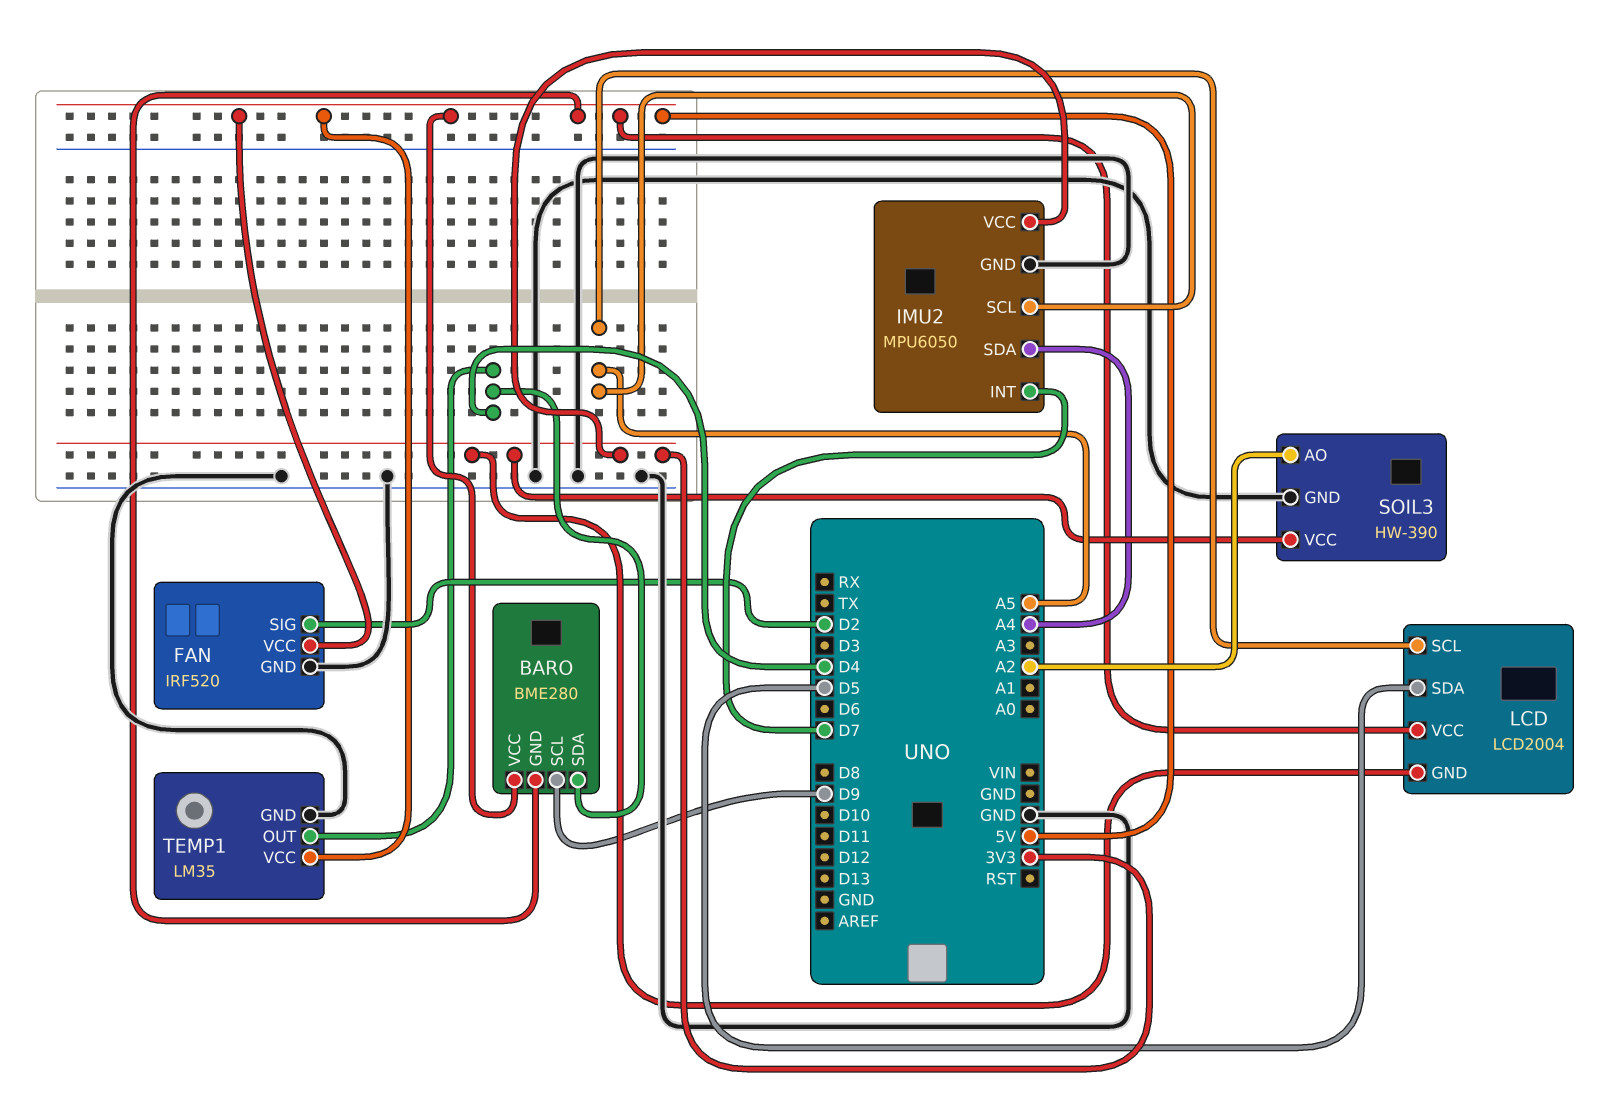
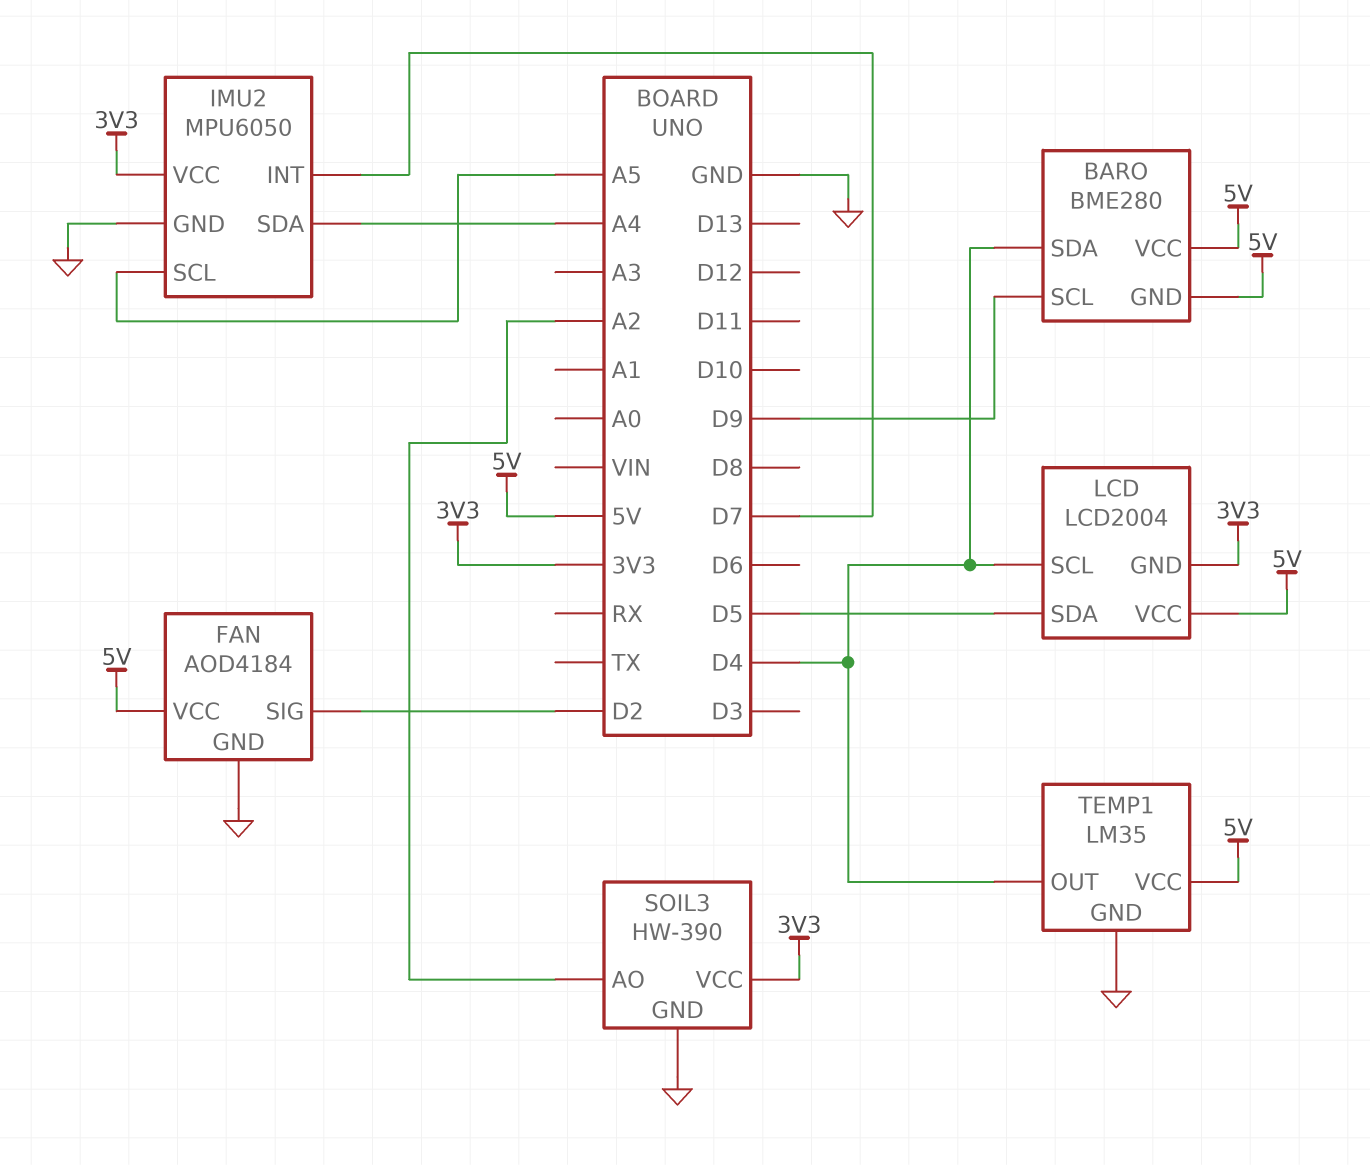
FAN: IRF520 -> AOD4184
LCD pin SCL: A5 -> D4

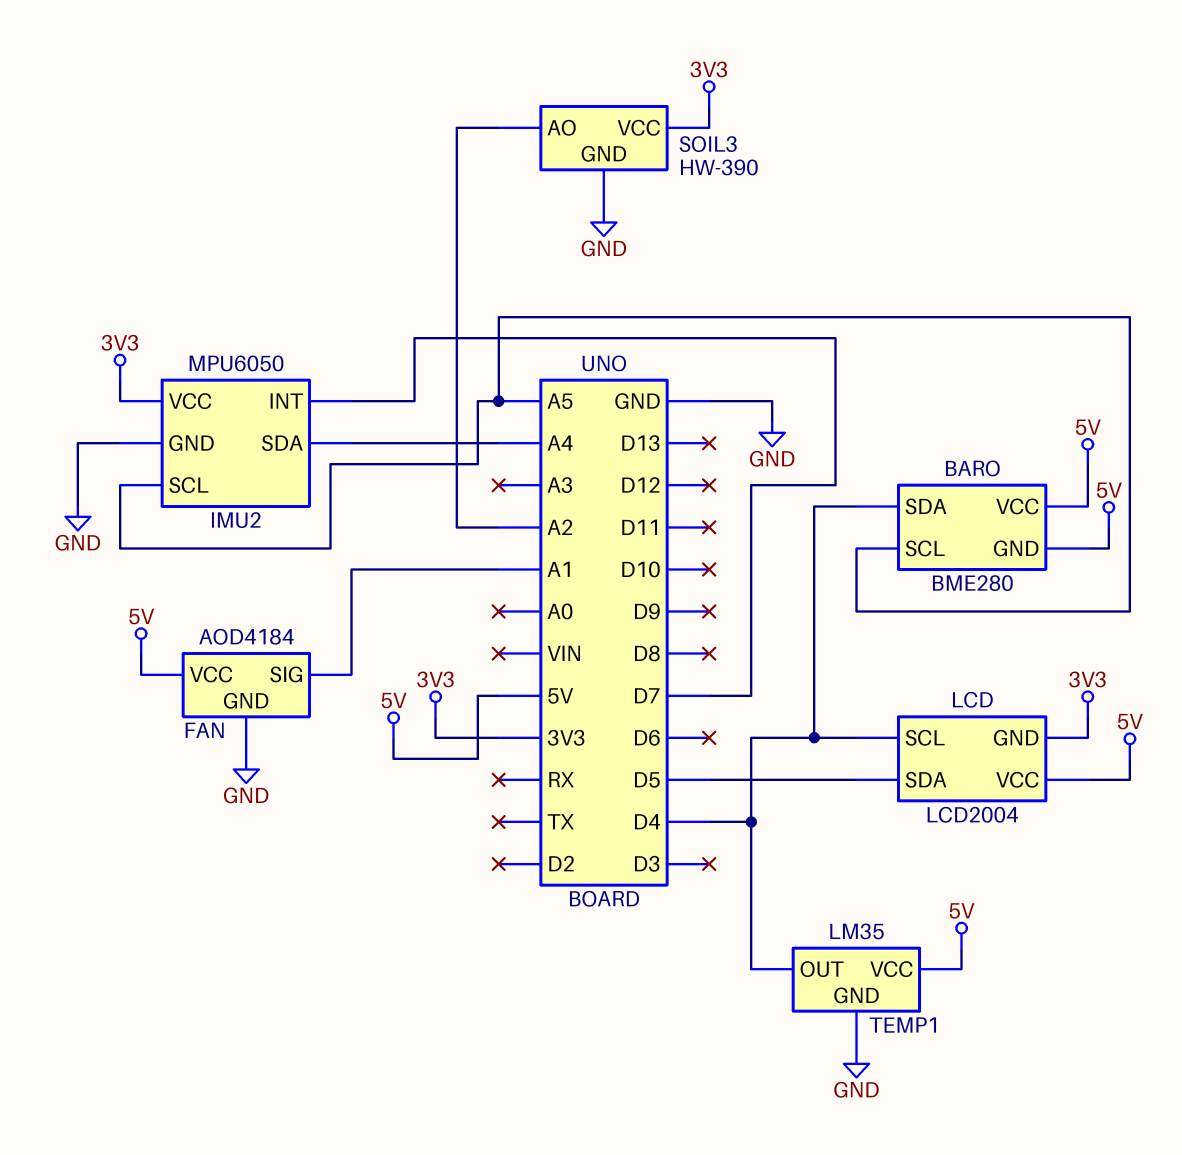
BARO pin SCL: D9 -> A5
FAN pin SIG: D2 -> A1

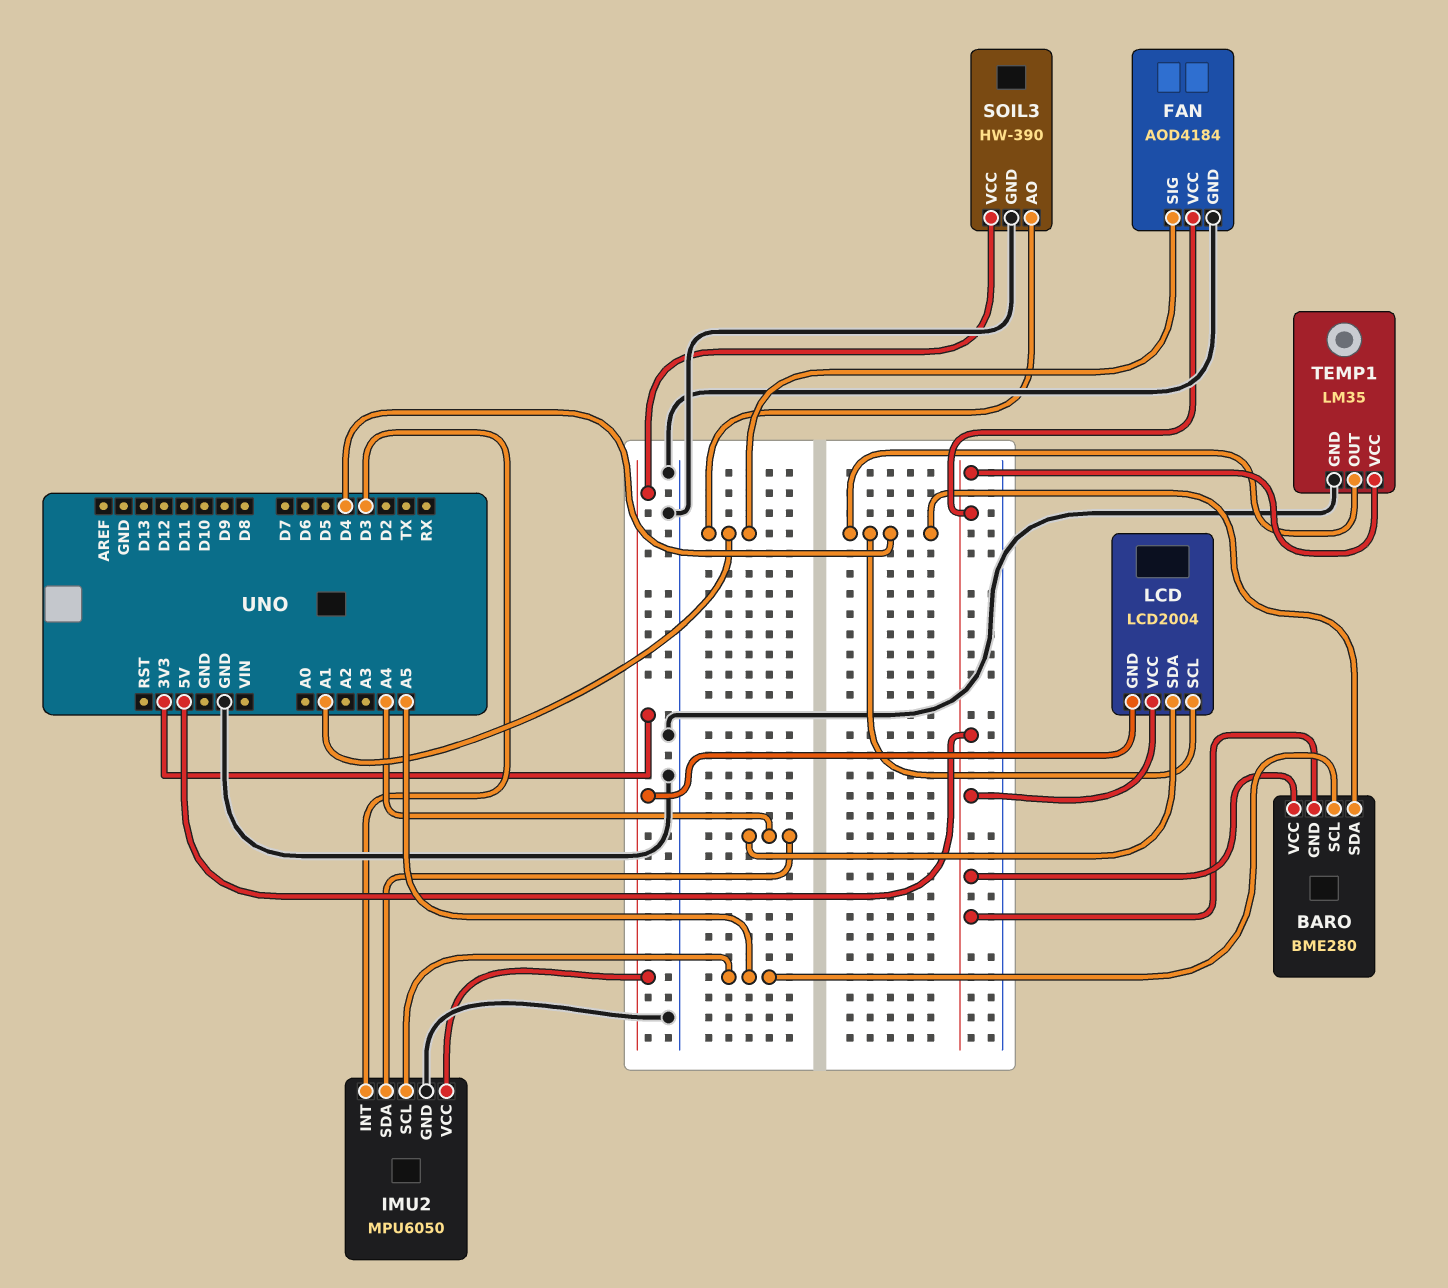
IMU2 pin INT: D7 -> D3
LCD pin SDA: D5 -> A4
SOIL3 pin AO: A2 -> A1

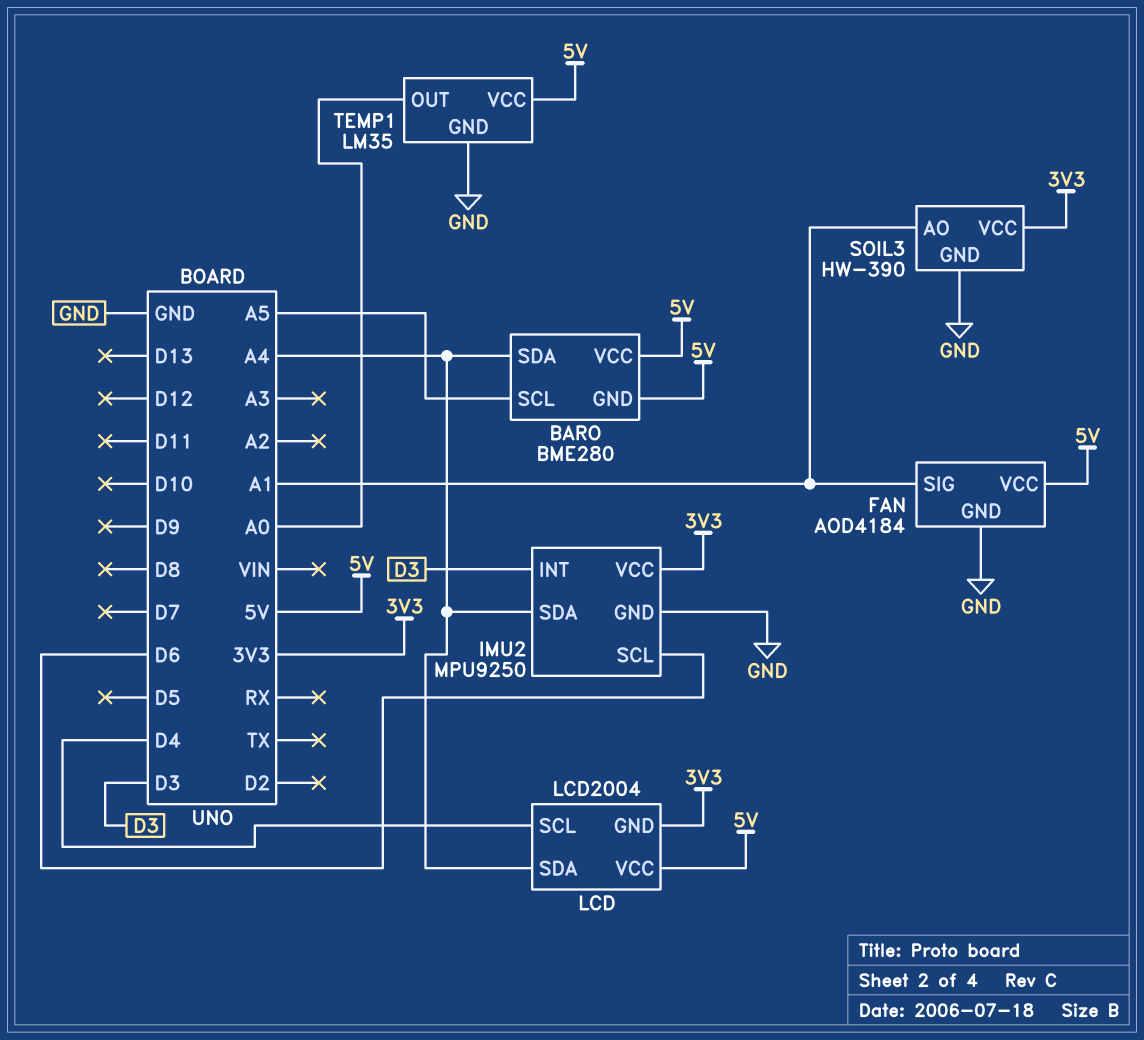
BARO pin SDA: D4 -> A4
IMU2: MPU6050 -> MPU9250
IMU2 pin SCL: A5 -> D6
TEMP1 pin OUT: D4 -> A0

